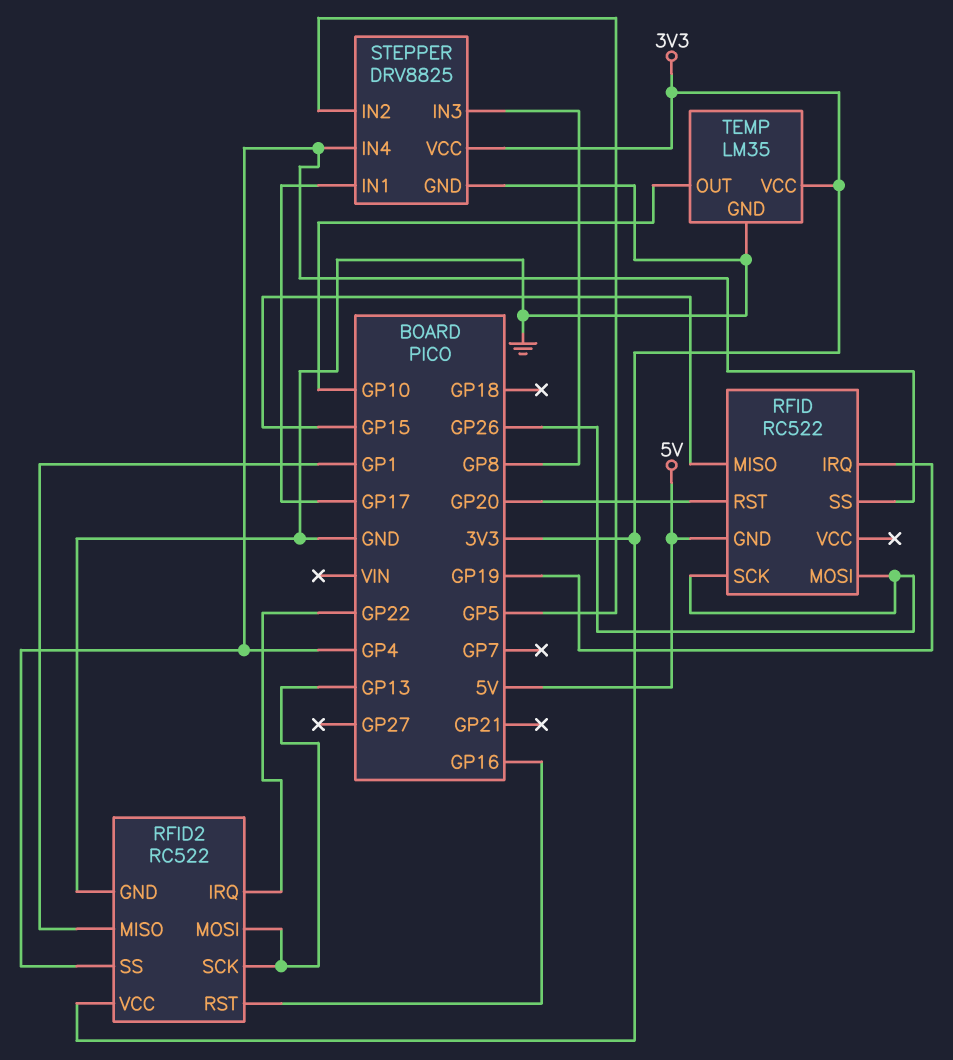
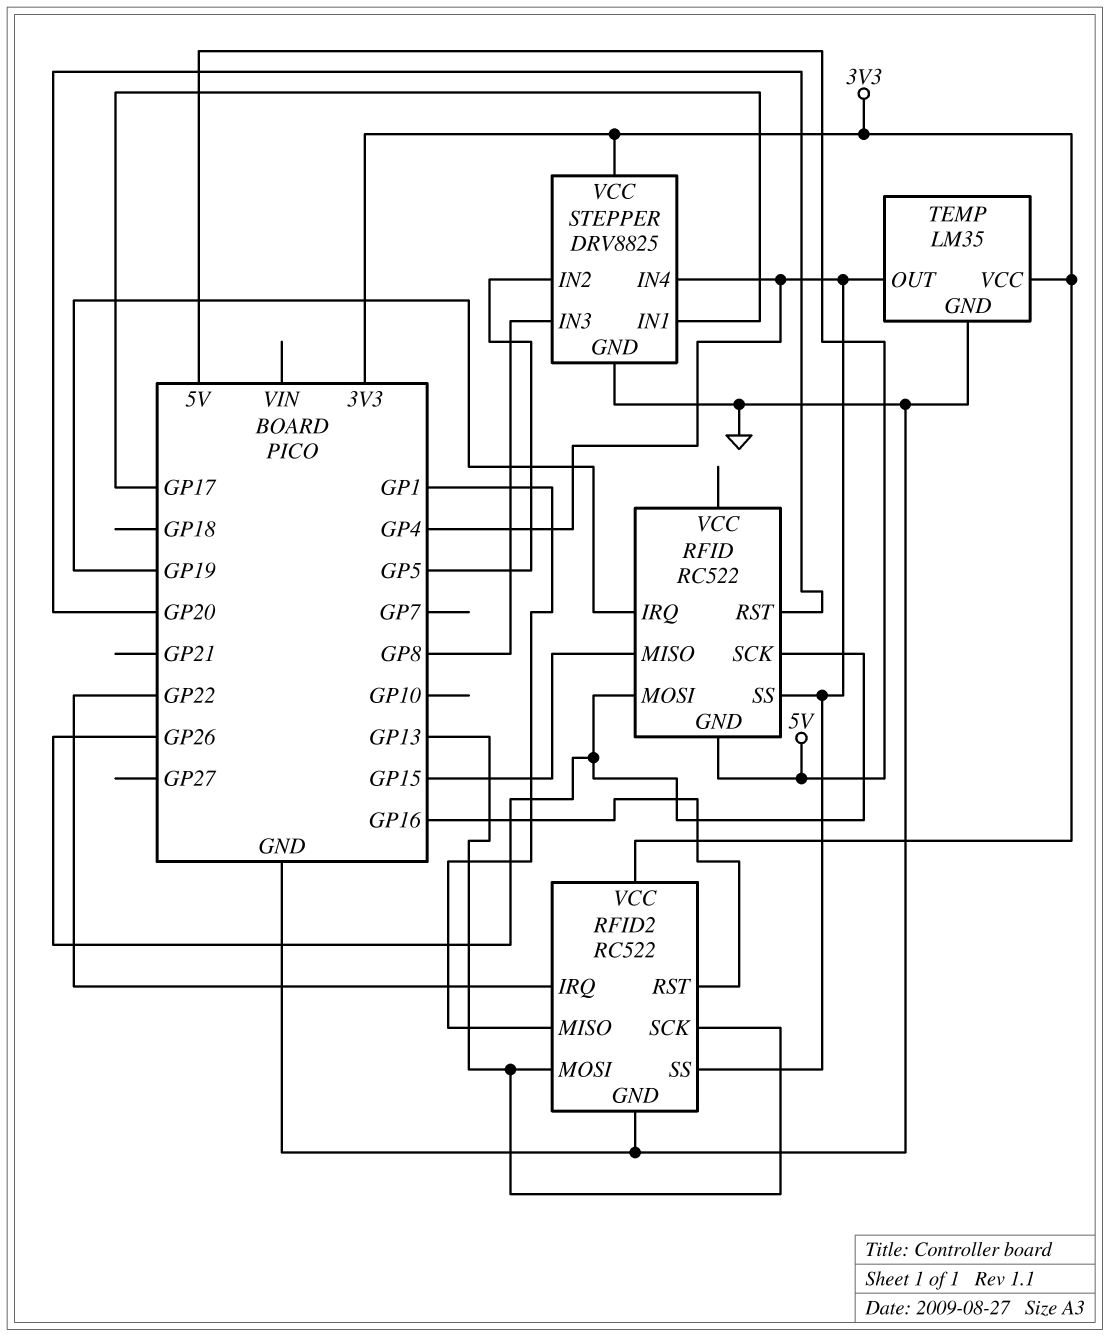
TEMP pin OUT: GP10 -> GP4

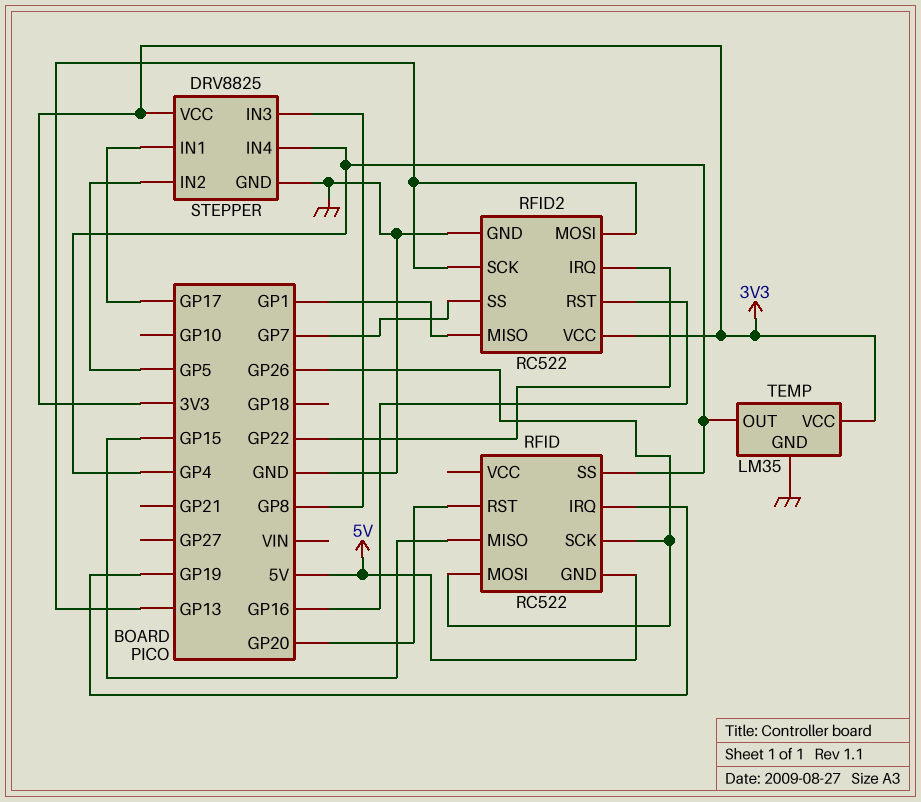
RFID2 pin SS: GP4 -> GP7

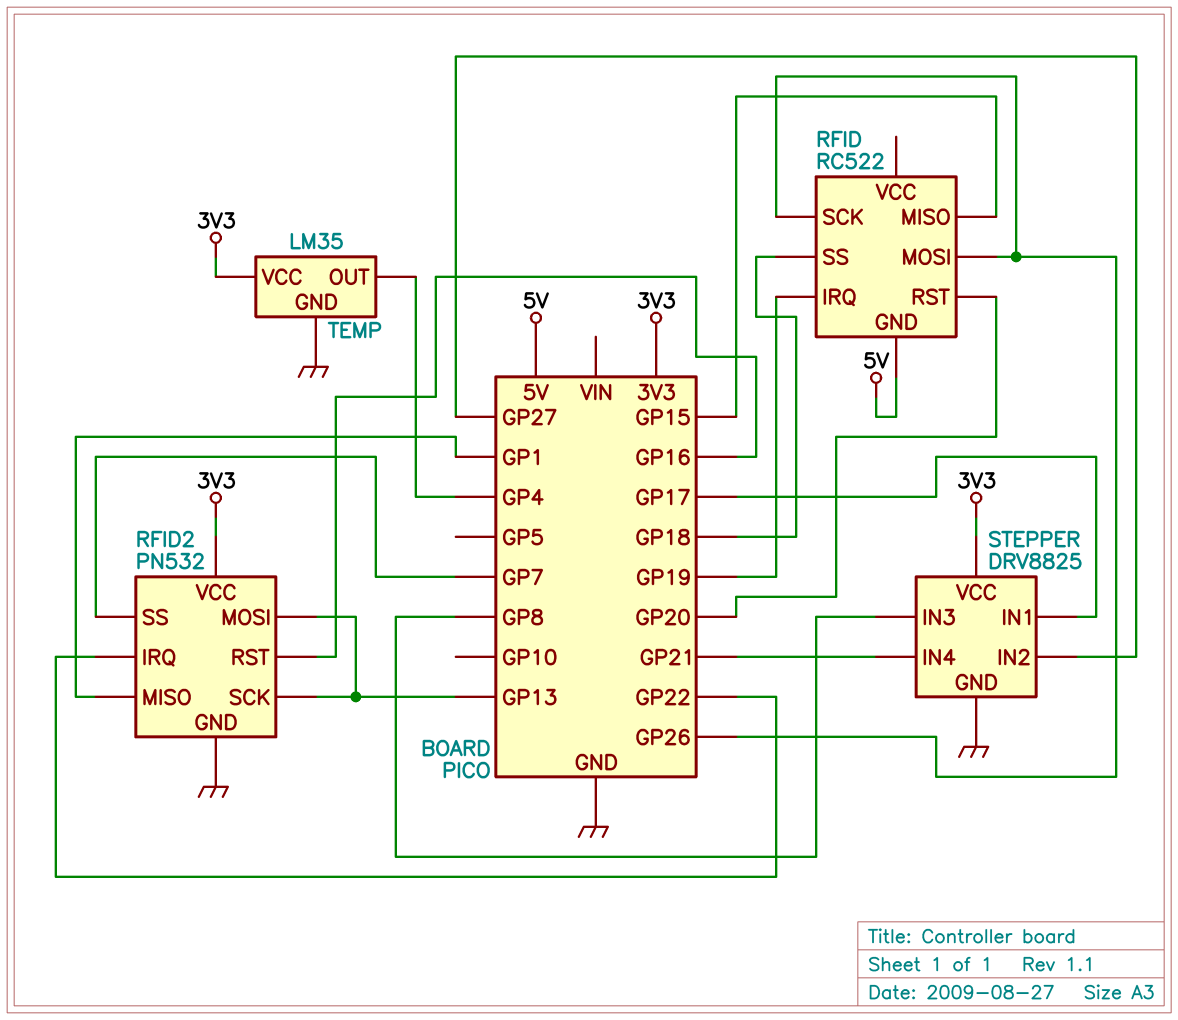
RFID pin SS: GP4 -> GP18
RFID2: RC522 -> PN532
STEPPER pin IN2: GP5 -> GP27
STEPPER pin IN4: GP4 -> GP21

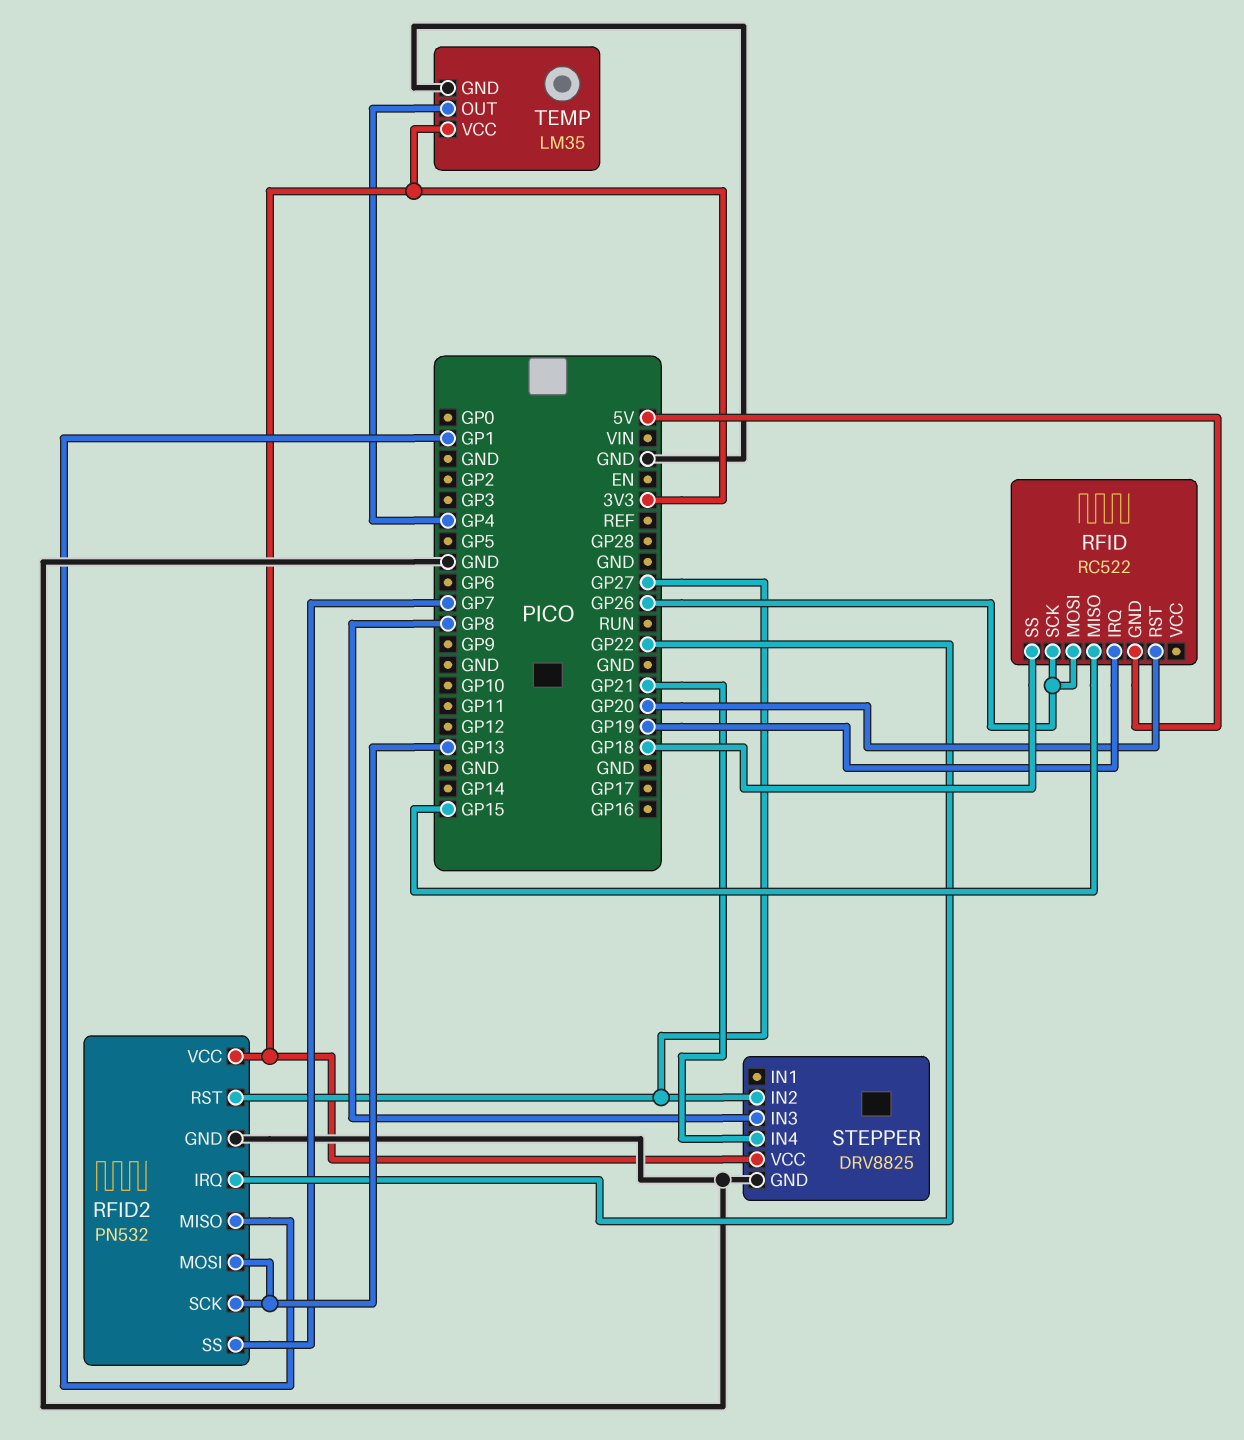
RFID2 pin RST: GP16 -> GP27
STEPPER pin IN1: GP17 -> none

